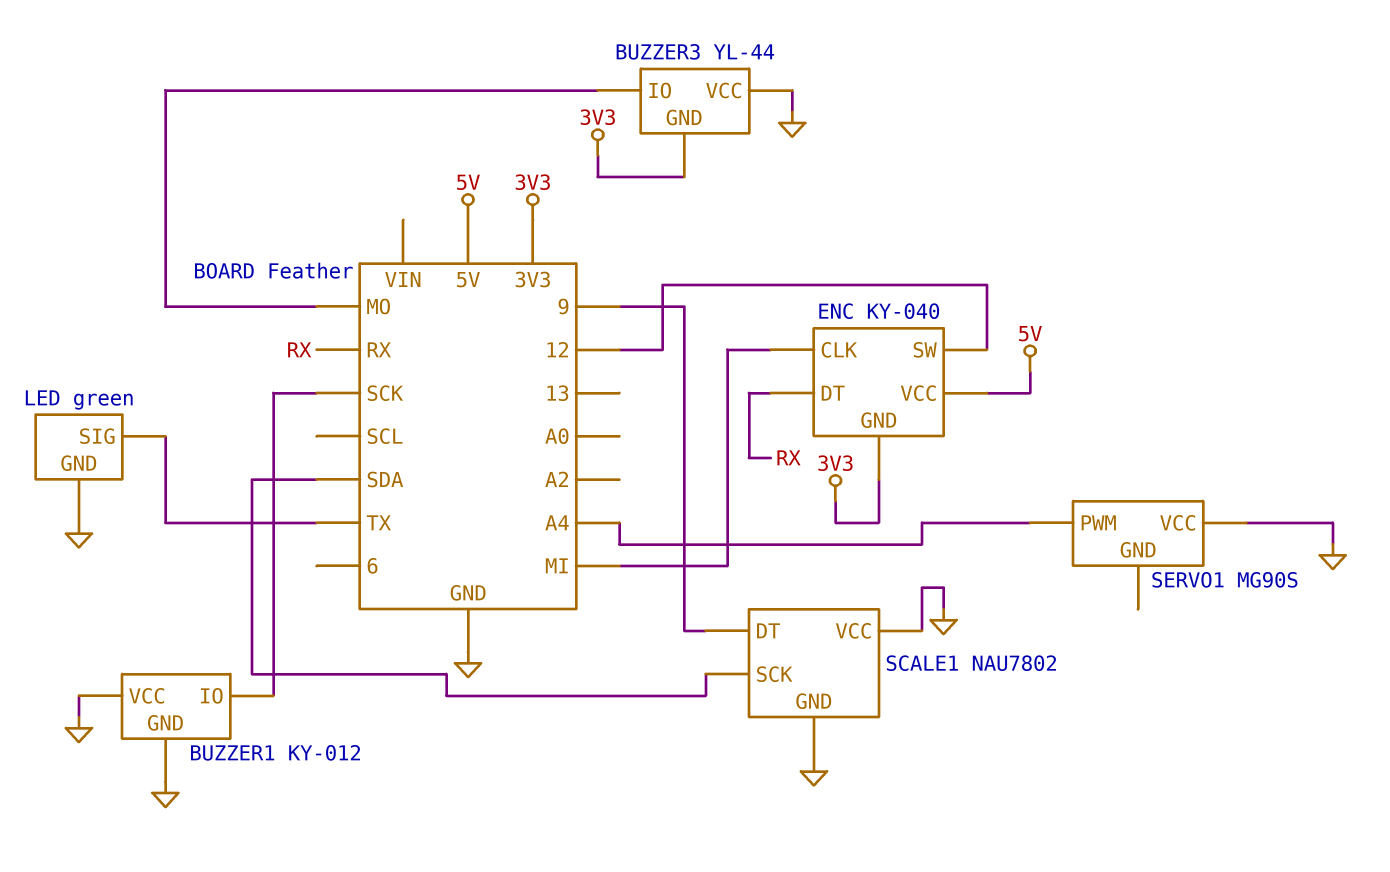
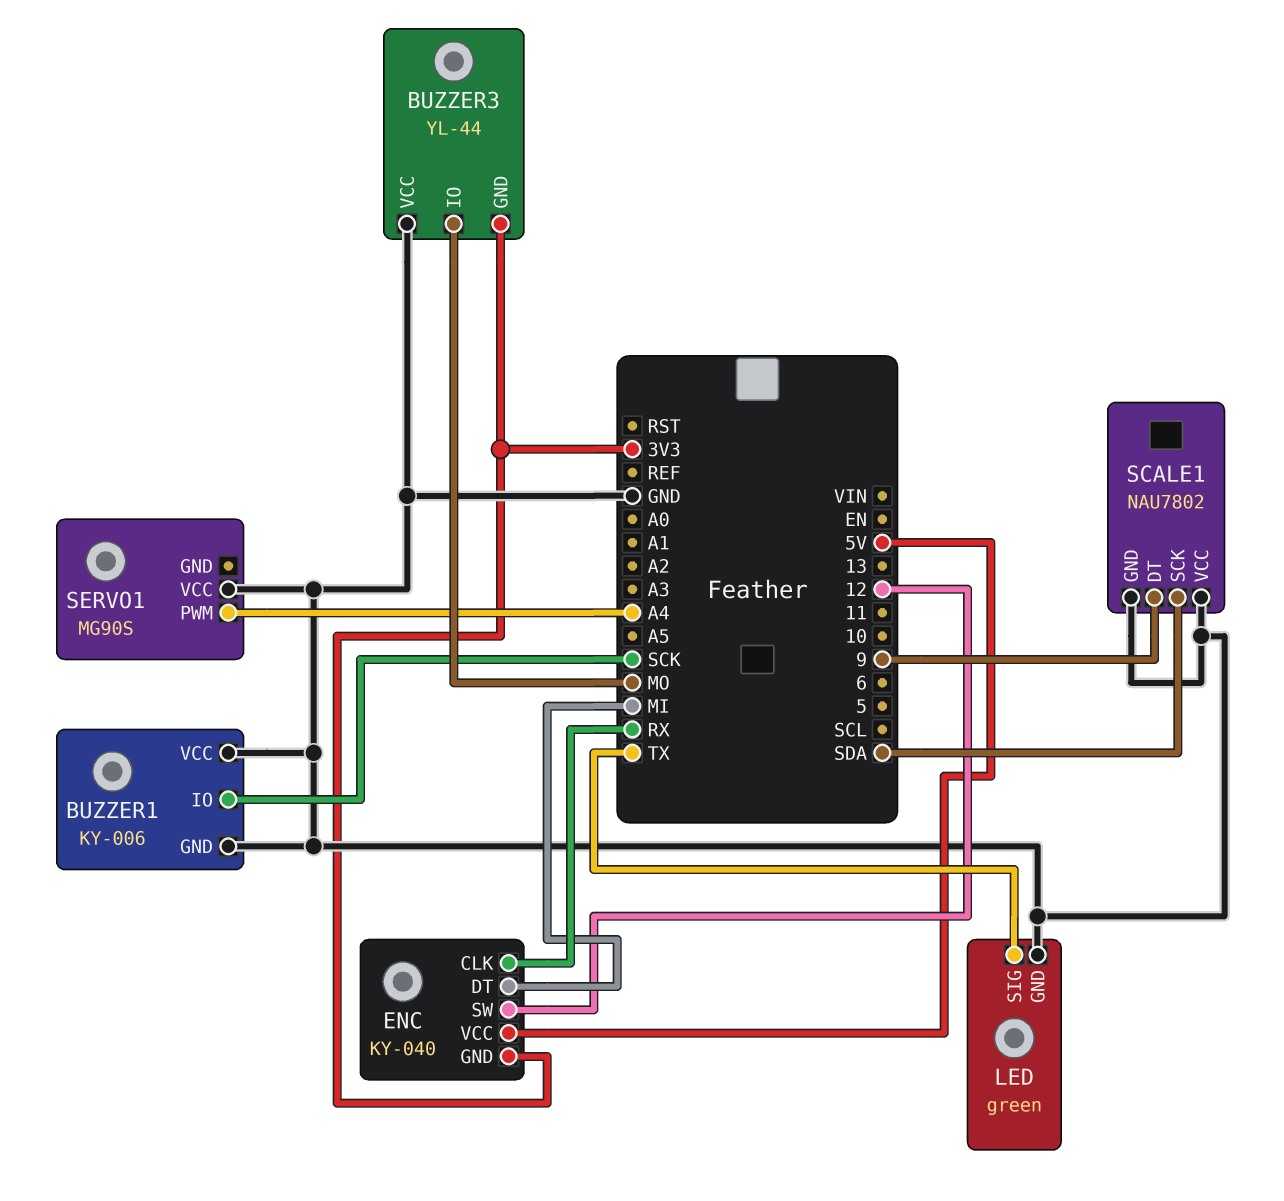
BUZZER1: KY-012 -> KY-006
ENC pin CLK: MI -> RX
ENC pin DT: RX -> MI

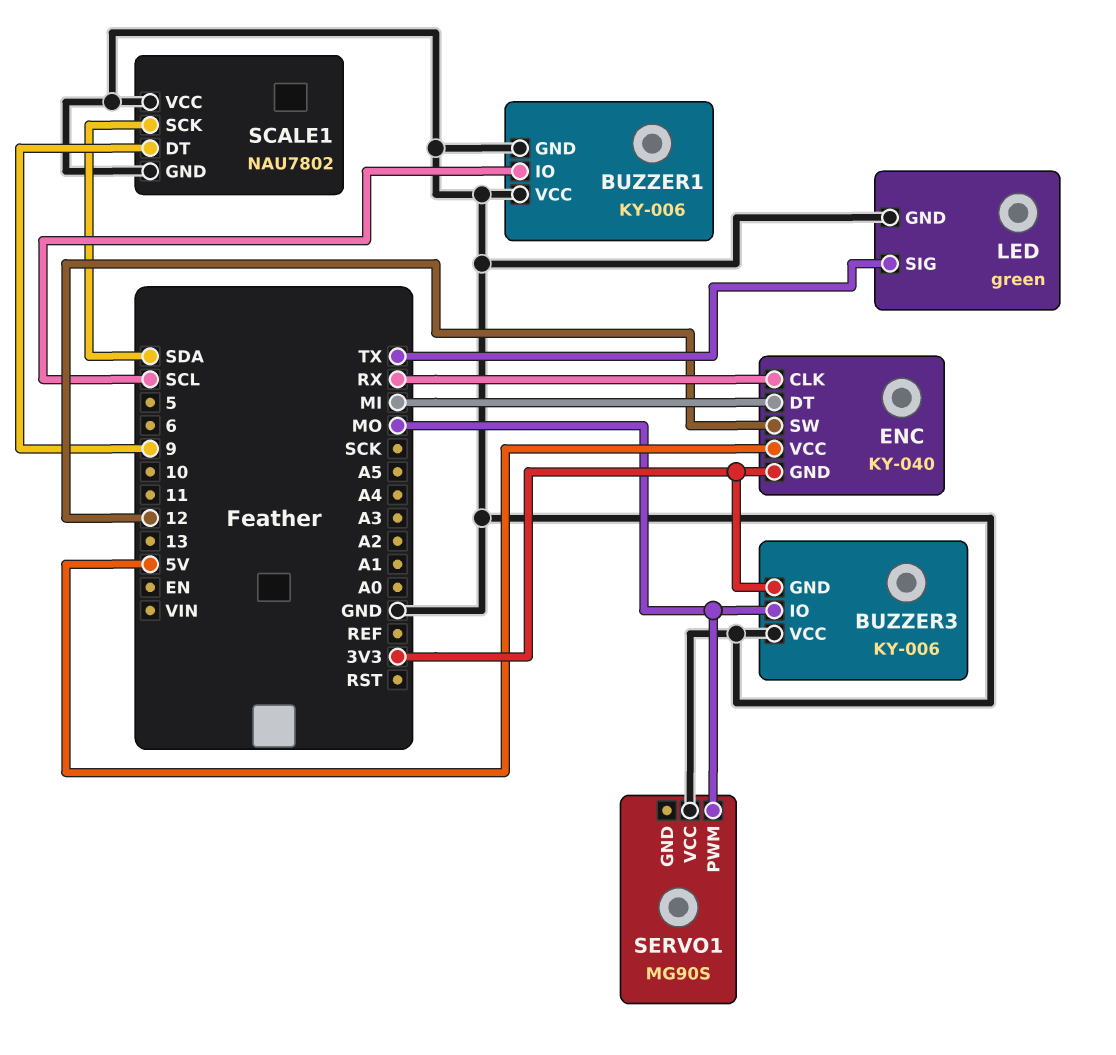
BUZZER1 pin IO: SCK -> SCL
BUZZER3: YL-44 -> KY-006
SERVO1 pin PWM: A4 -> MO

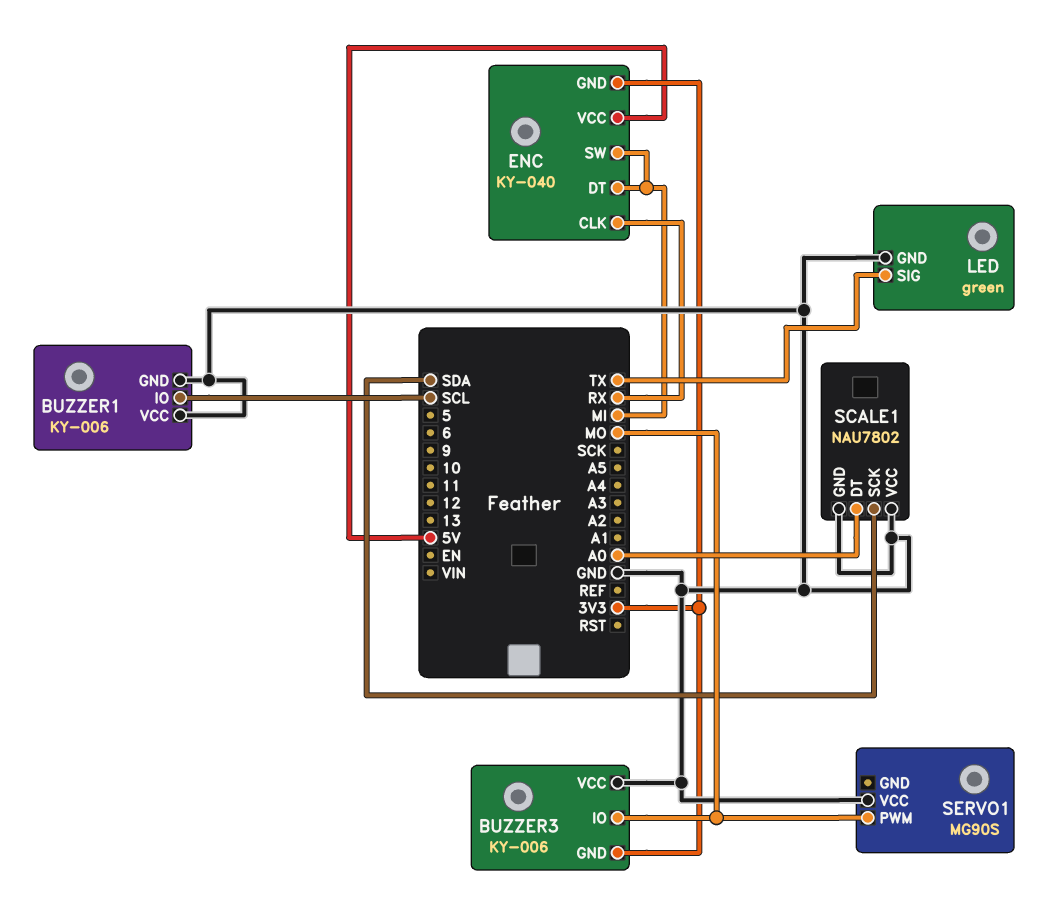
ENC pin SW: 12 -> MI
SCALE1 pin DT: 9 -> A0

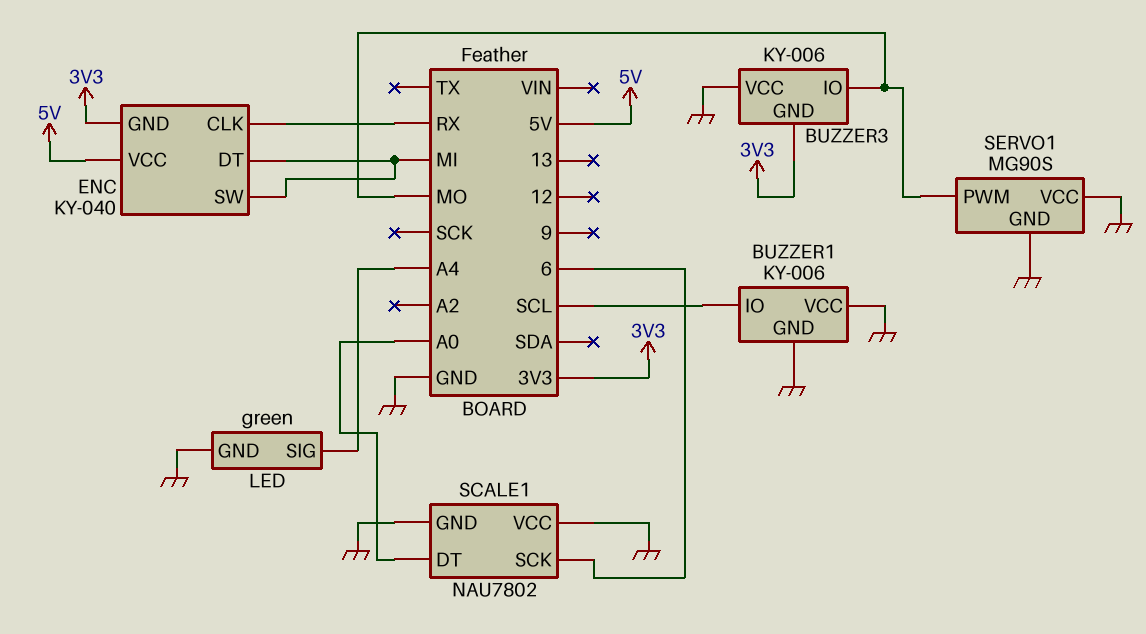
LED pin SIG: TX -> A4
SCALE1 pin SCK: SDA -> 6
SERVO1 pin GND: none -> GND

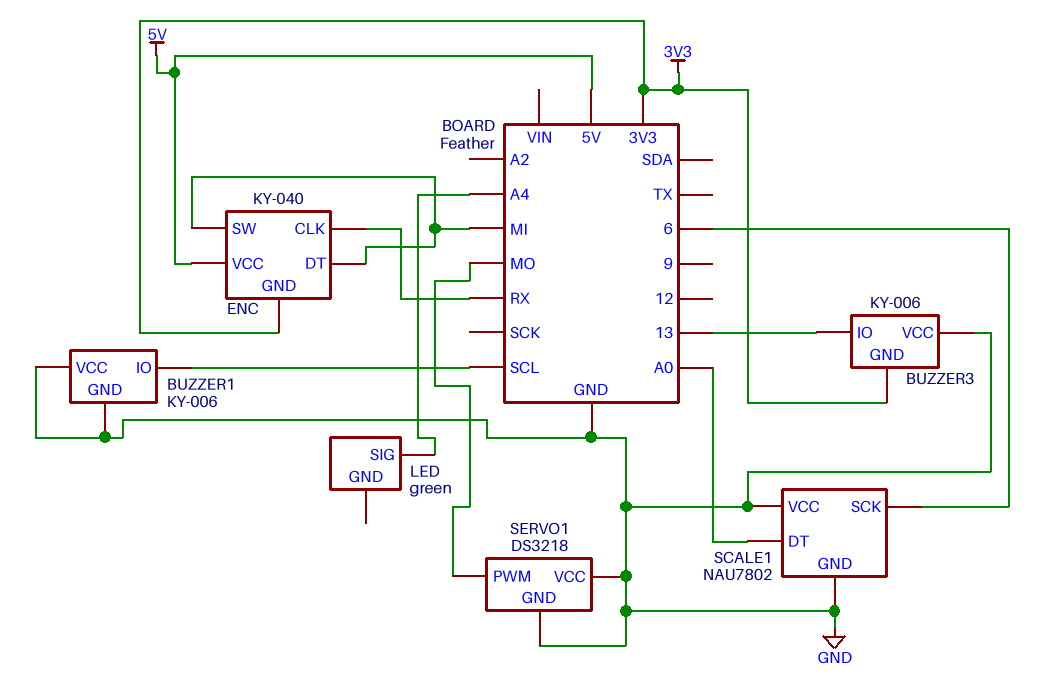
BUZZER3 pin IO: MO -> 13
LED pin GND: GND -> none
SERVO1: MG90S -> DS3218

